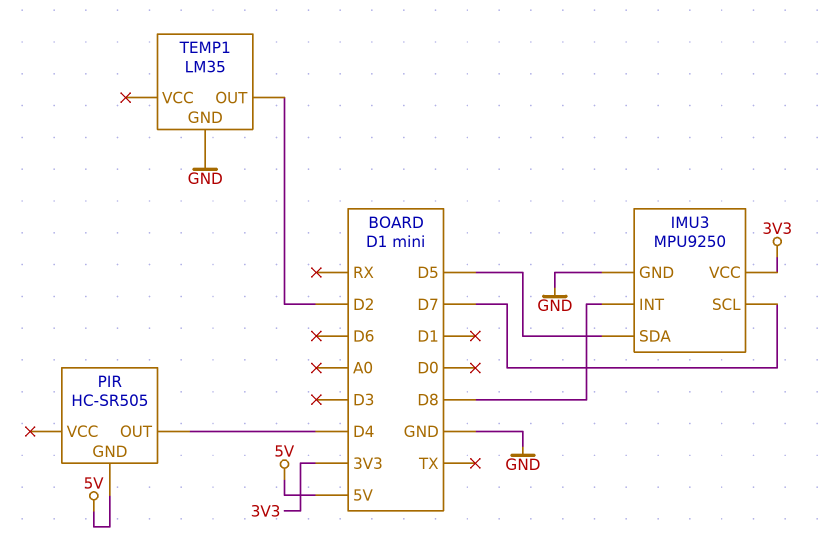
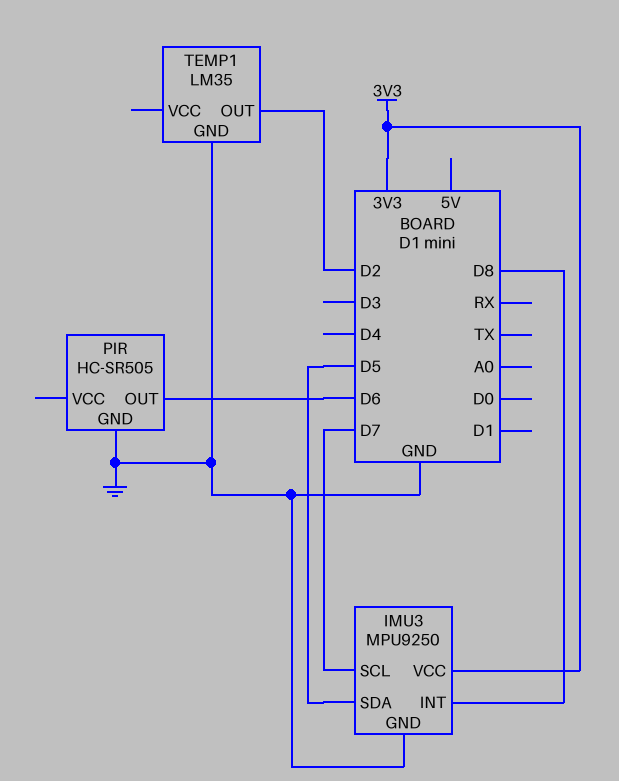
PIR pin GND: 5V -> GND
PIR pin OUT: D4 -> D6

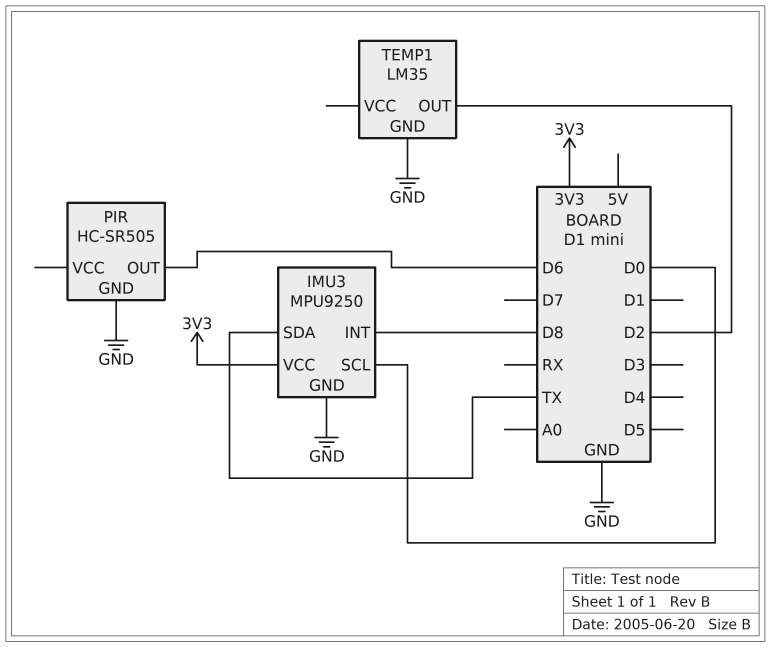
IMU3 pin SCL: D7 -> D0
IMU3 pin SDA: D5 -> TX

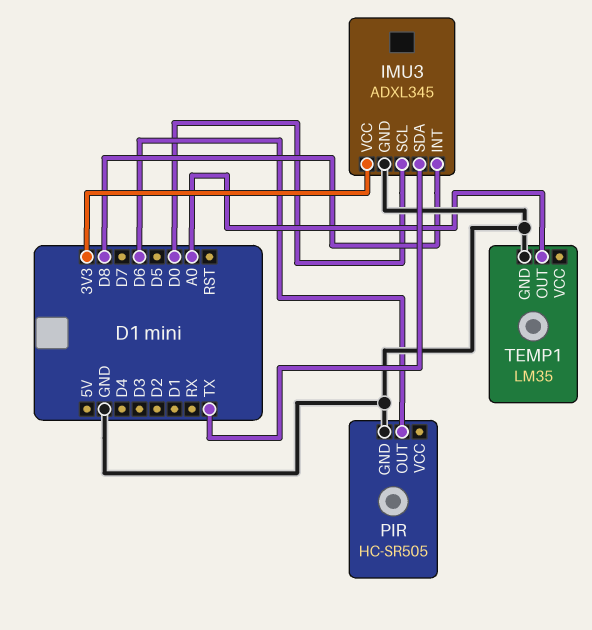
IMU3: MPU9250 -> ADXL345
TEMP1 pin OUT: D2 -> A0

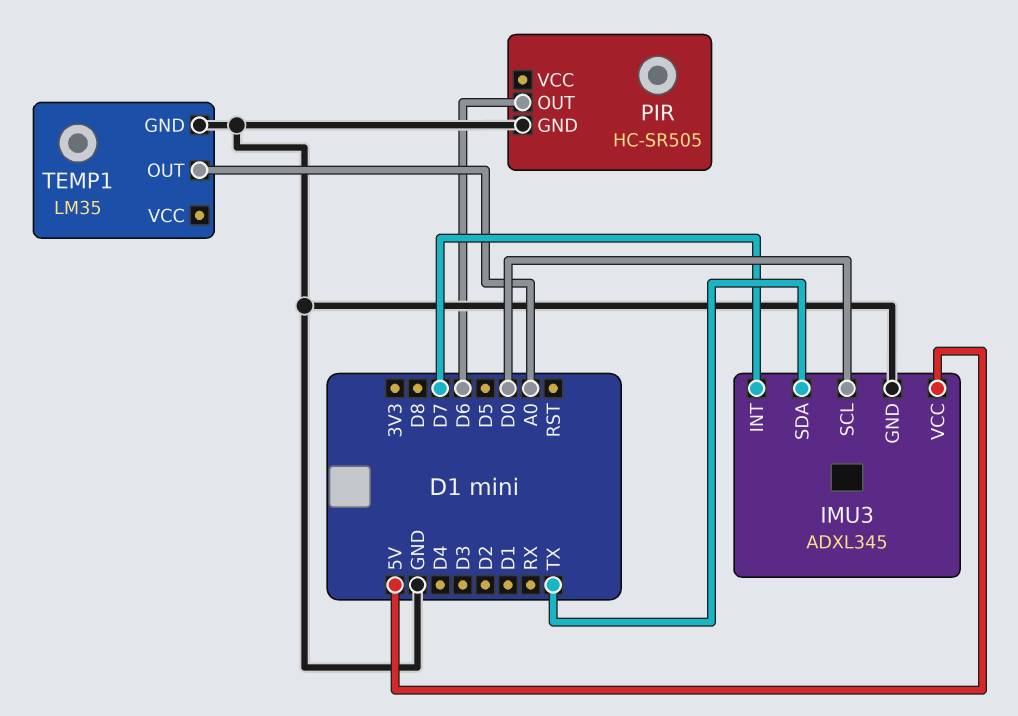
IMU3 pin INT: D8 -> D7
IMU3 pin VCC: 3V3 -> 5V

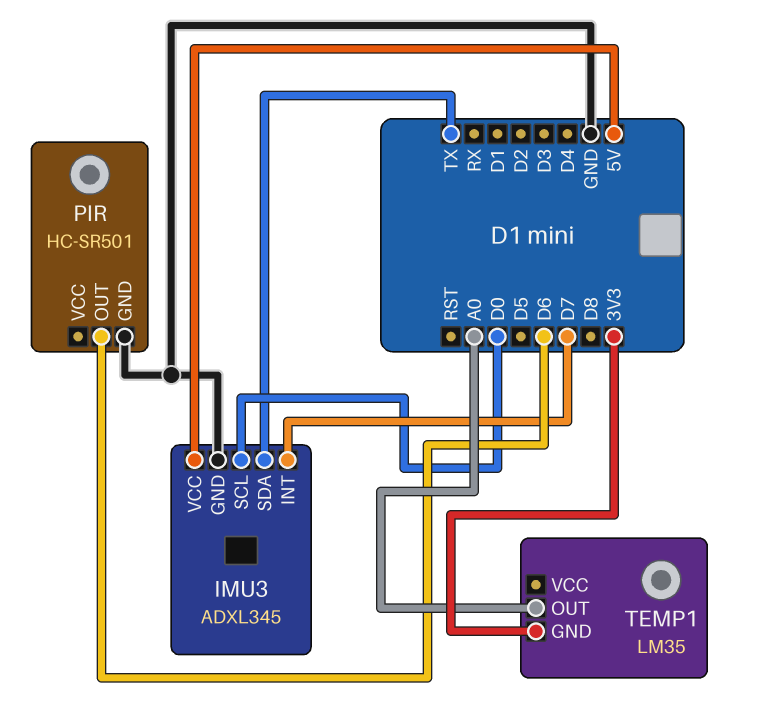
PIR: HC-SR505 -> HC-SR501
TEMP1 pin GND: GND -> 3V3

